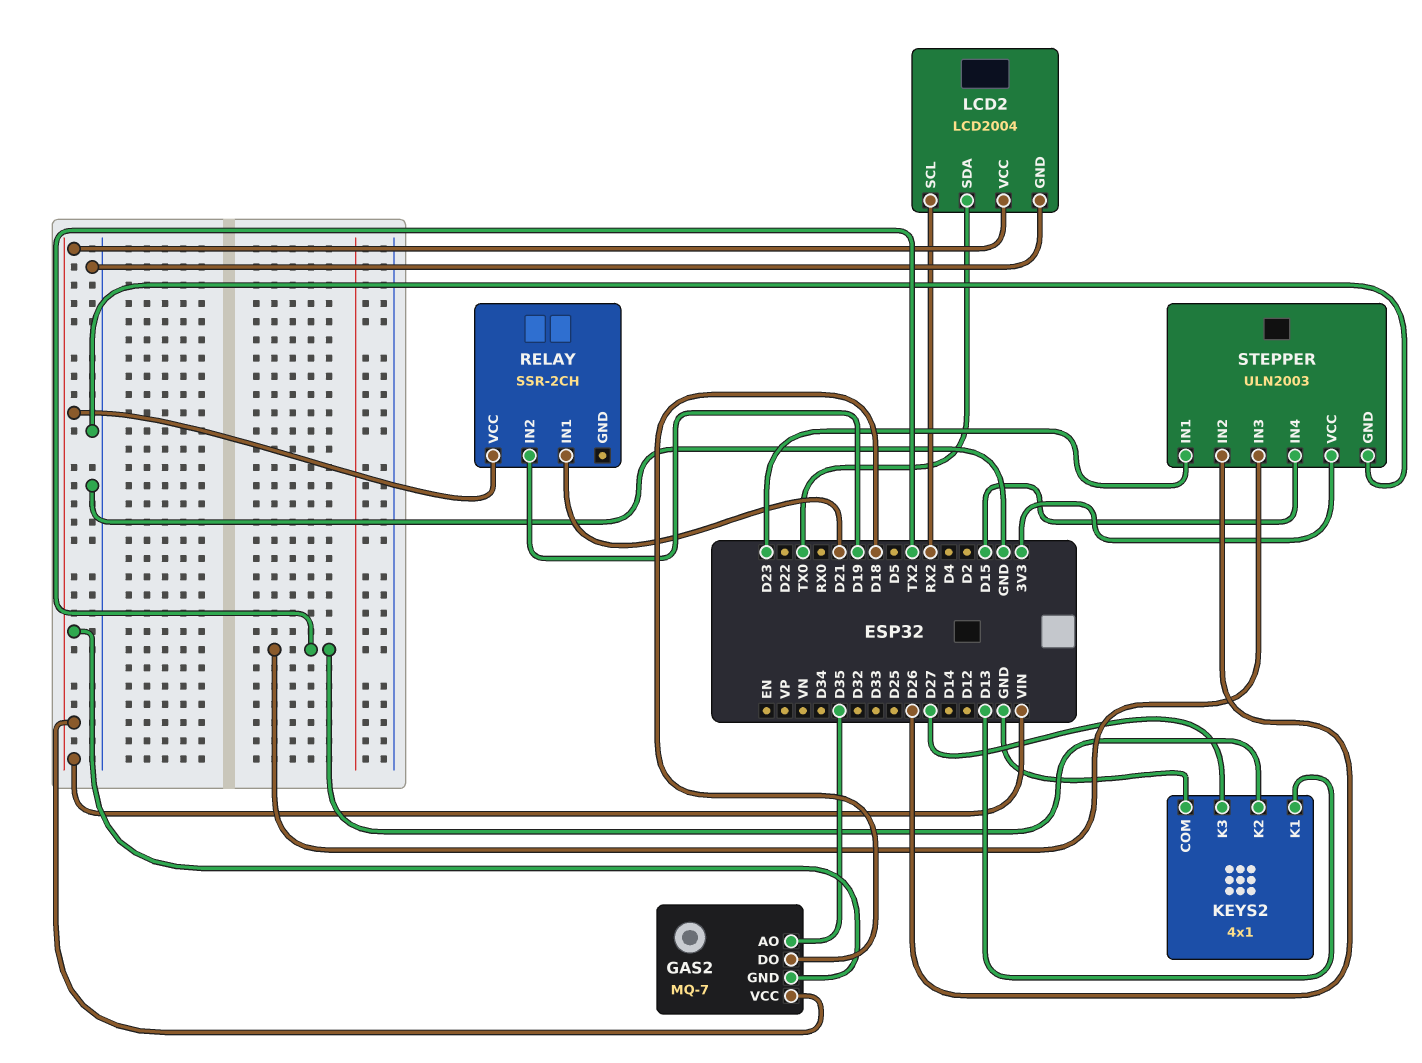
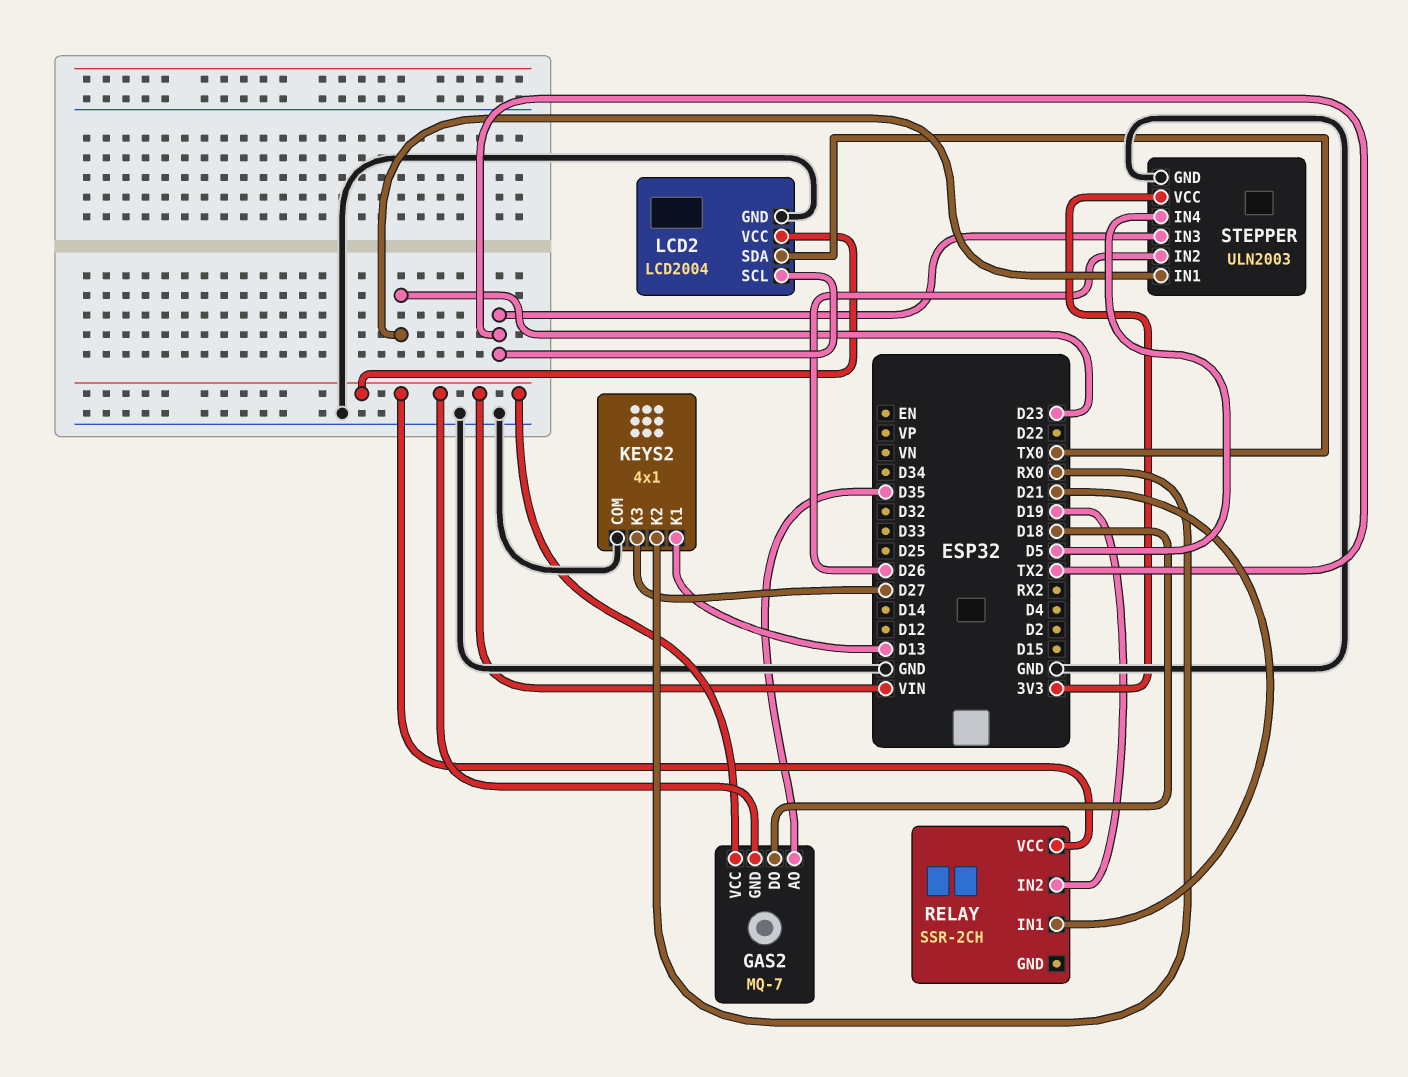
KEYS2 pin K2: TX2 -> RX0
LCD2 pin SCL: RX2 -> TX2
STEPPER pin IN4: D15 -> D5

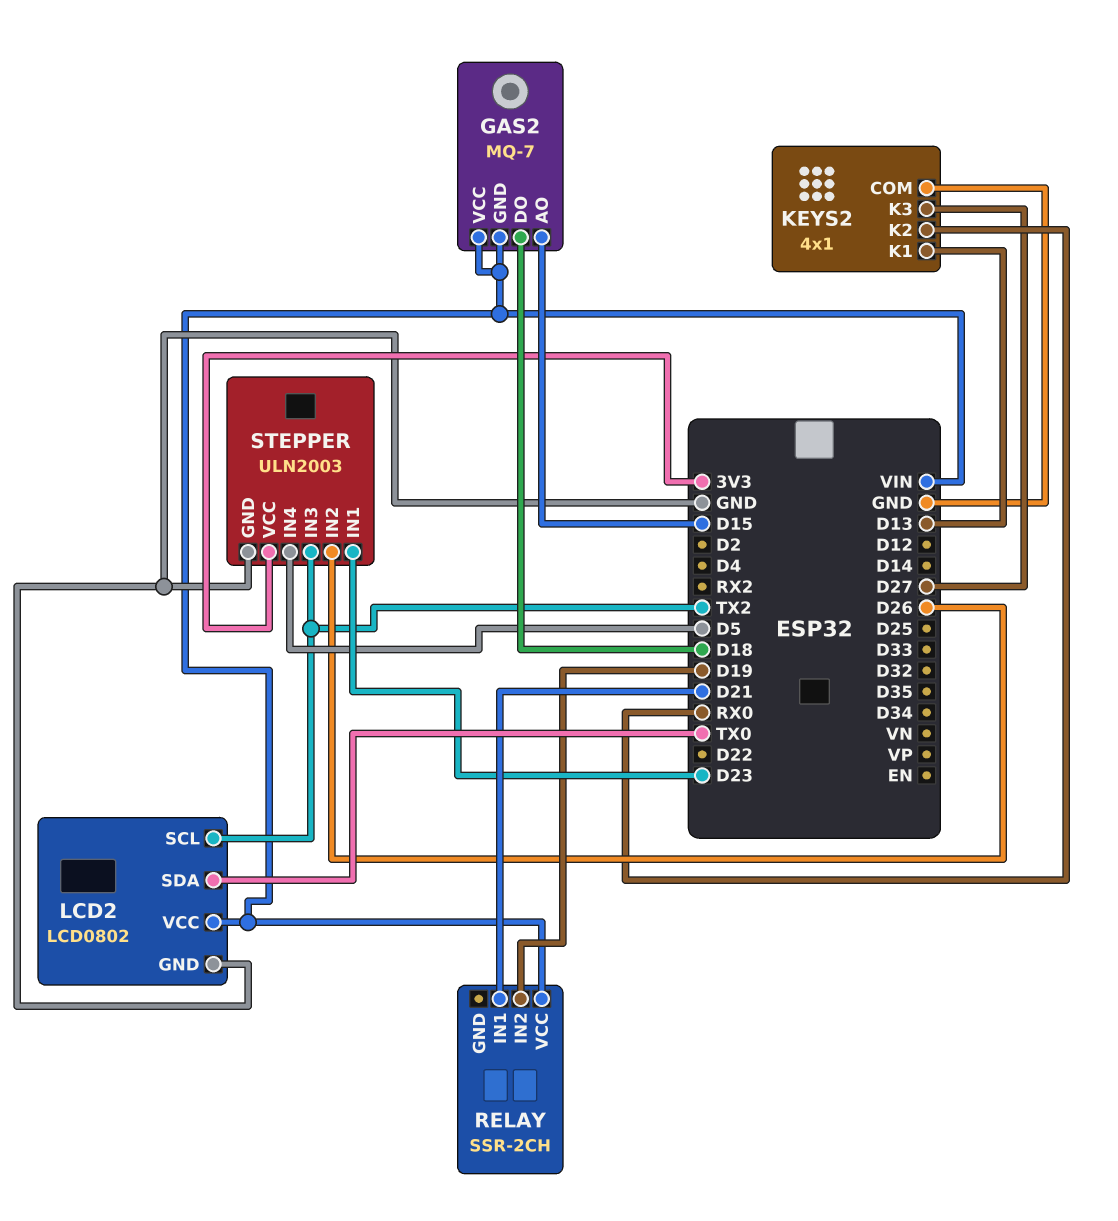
GAS2 pin AO: D35 -> D15
LCD2: LCD2004 -> LCD0802

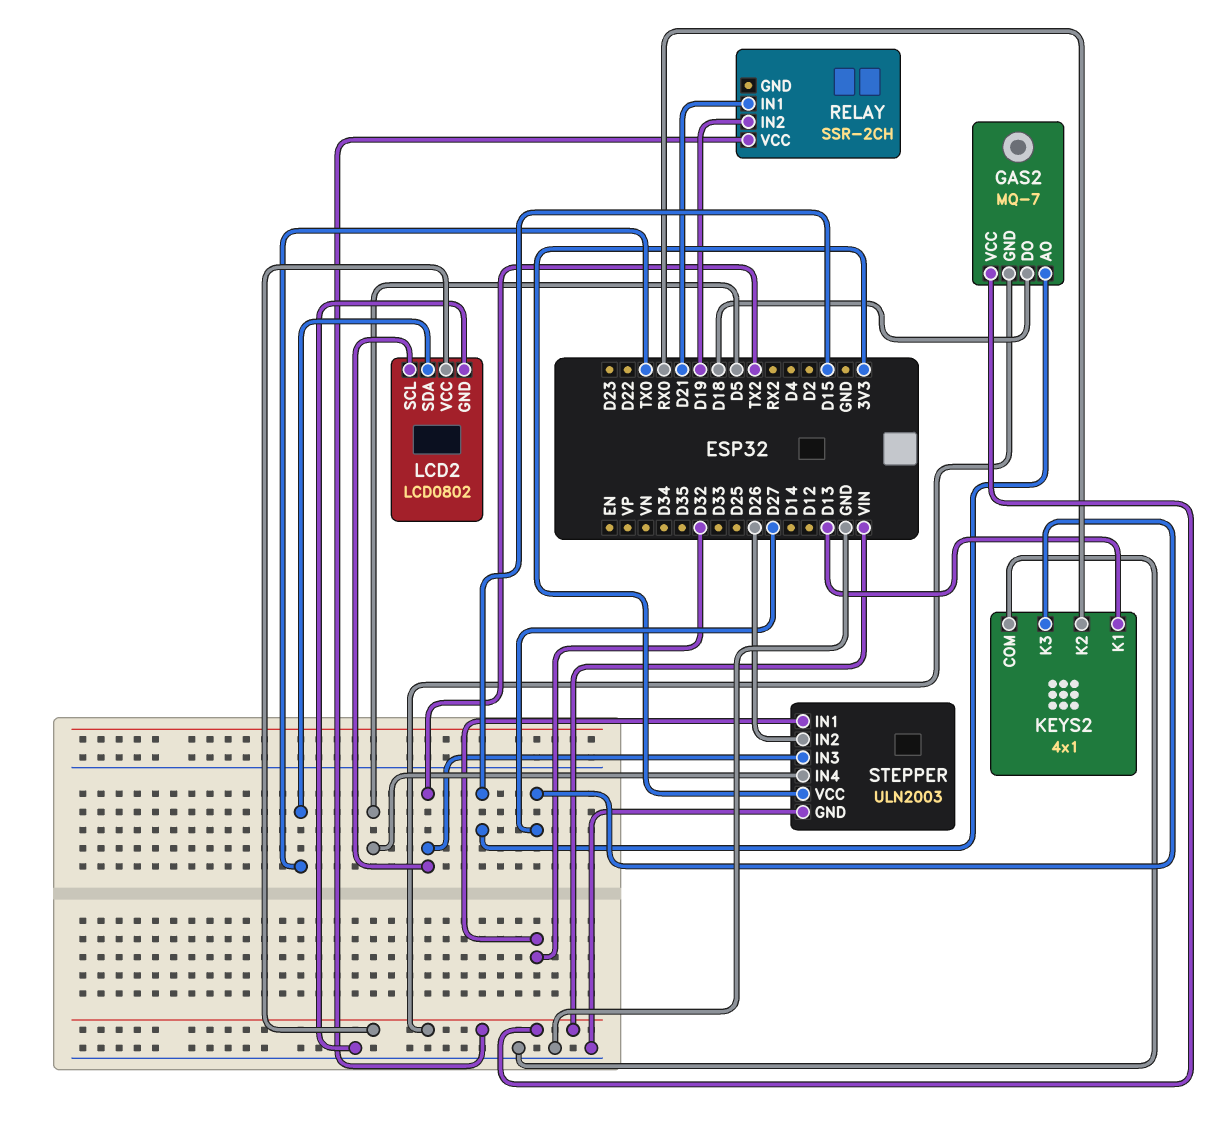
STEPPER pin IN1: D23 -> D32

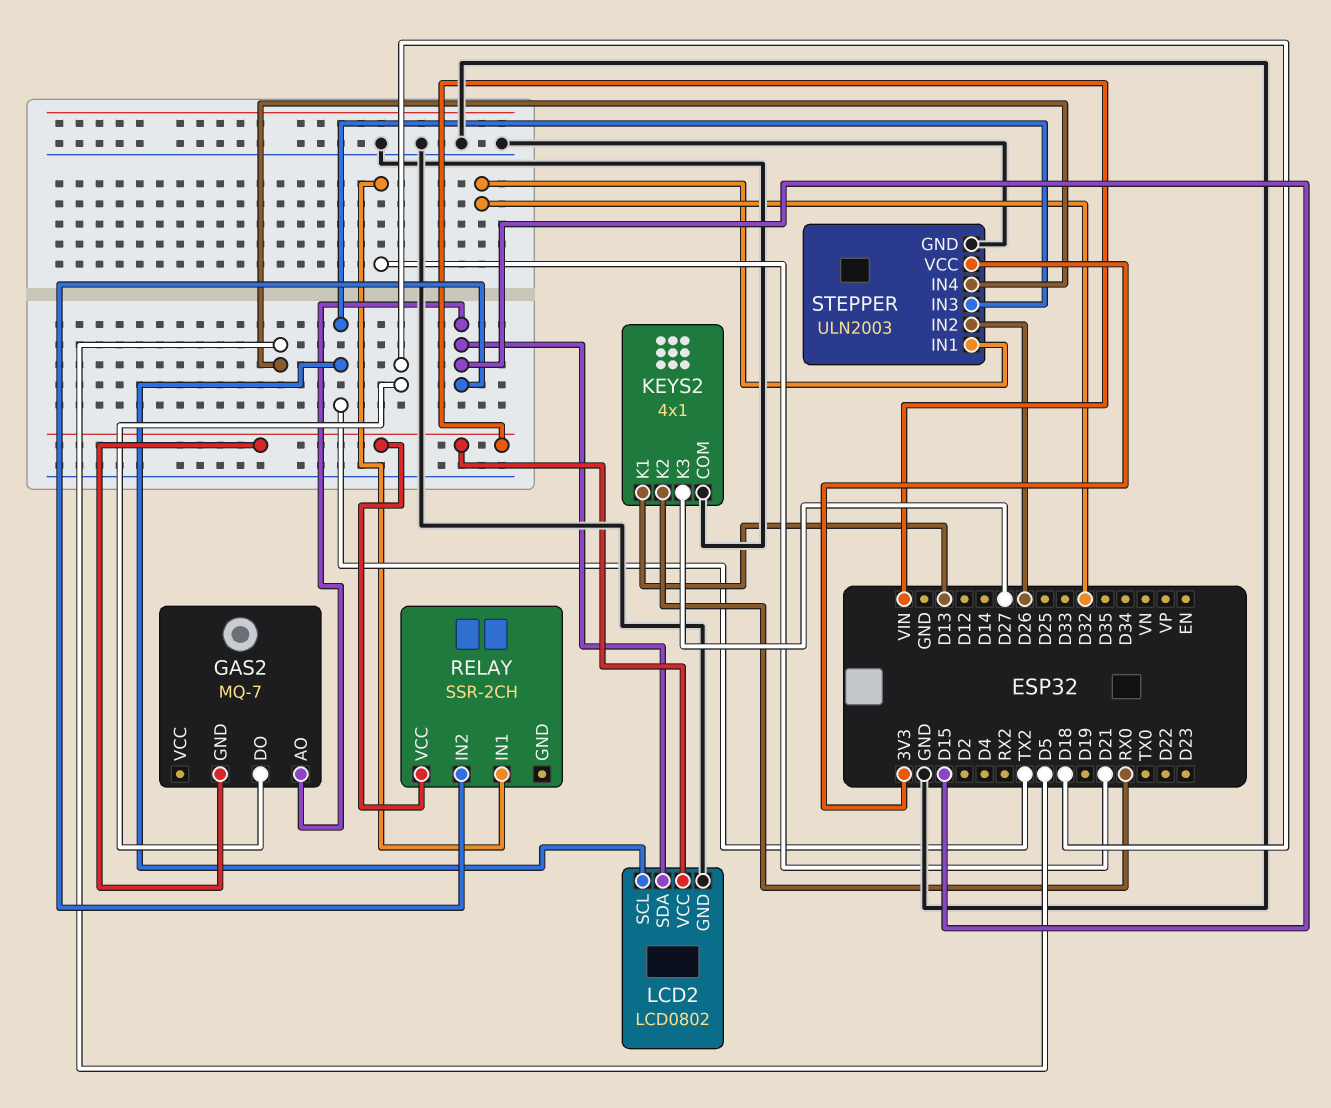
GAS2 pin VCC: VIN -> none
LCD2 pin SDA: TX0 -> D15
RELAY pin IN2: D19 -> D15

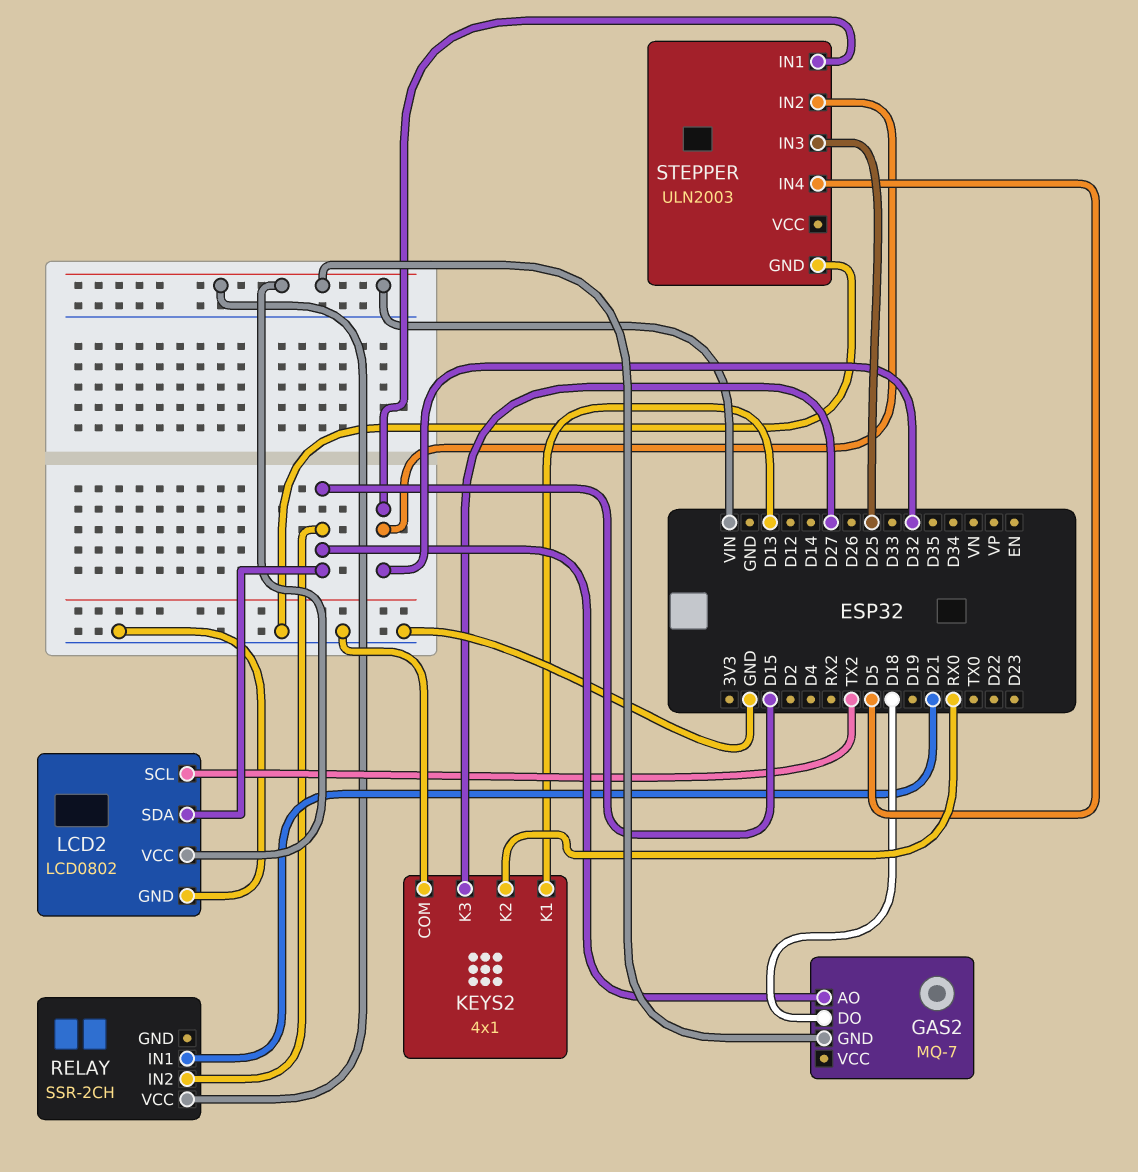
STEPPER pin IN2: D26 -> D32
STEPPER pin IN3: TX2 -> D25
STEPPER pin VCC: 3V3 -> none

